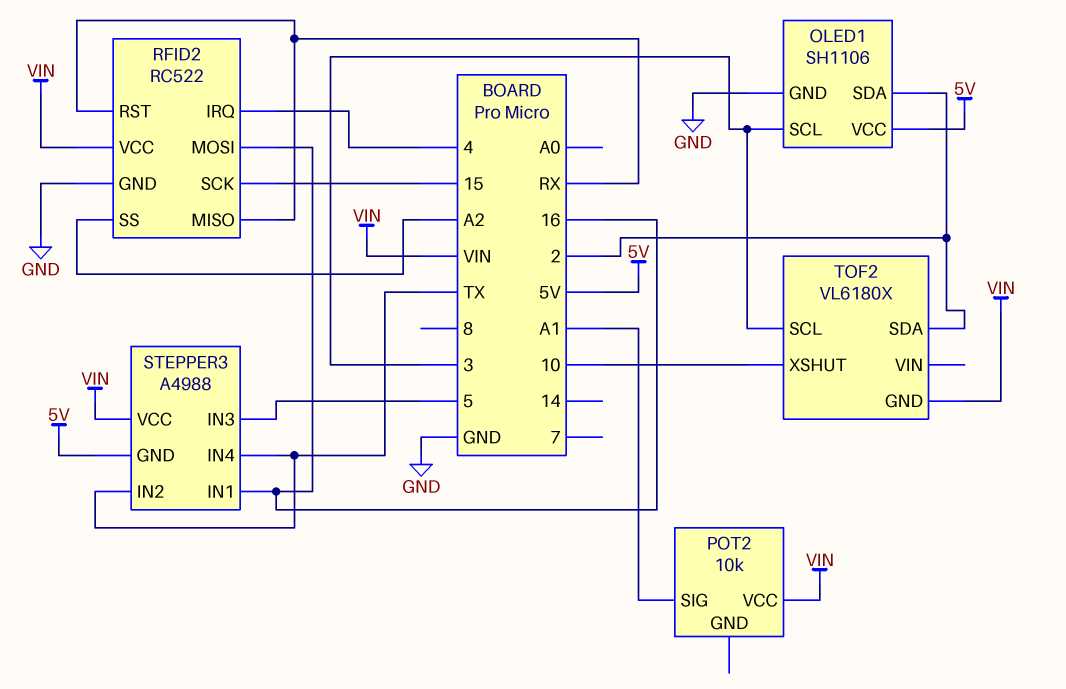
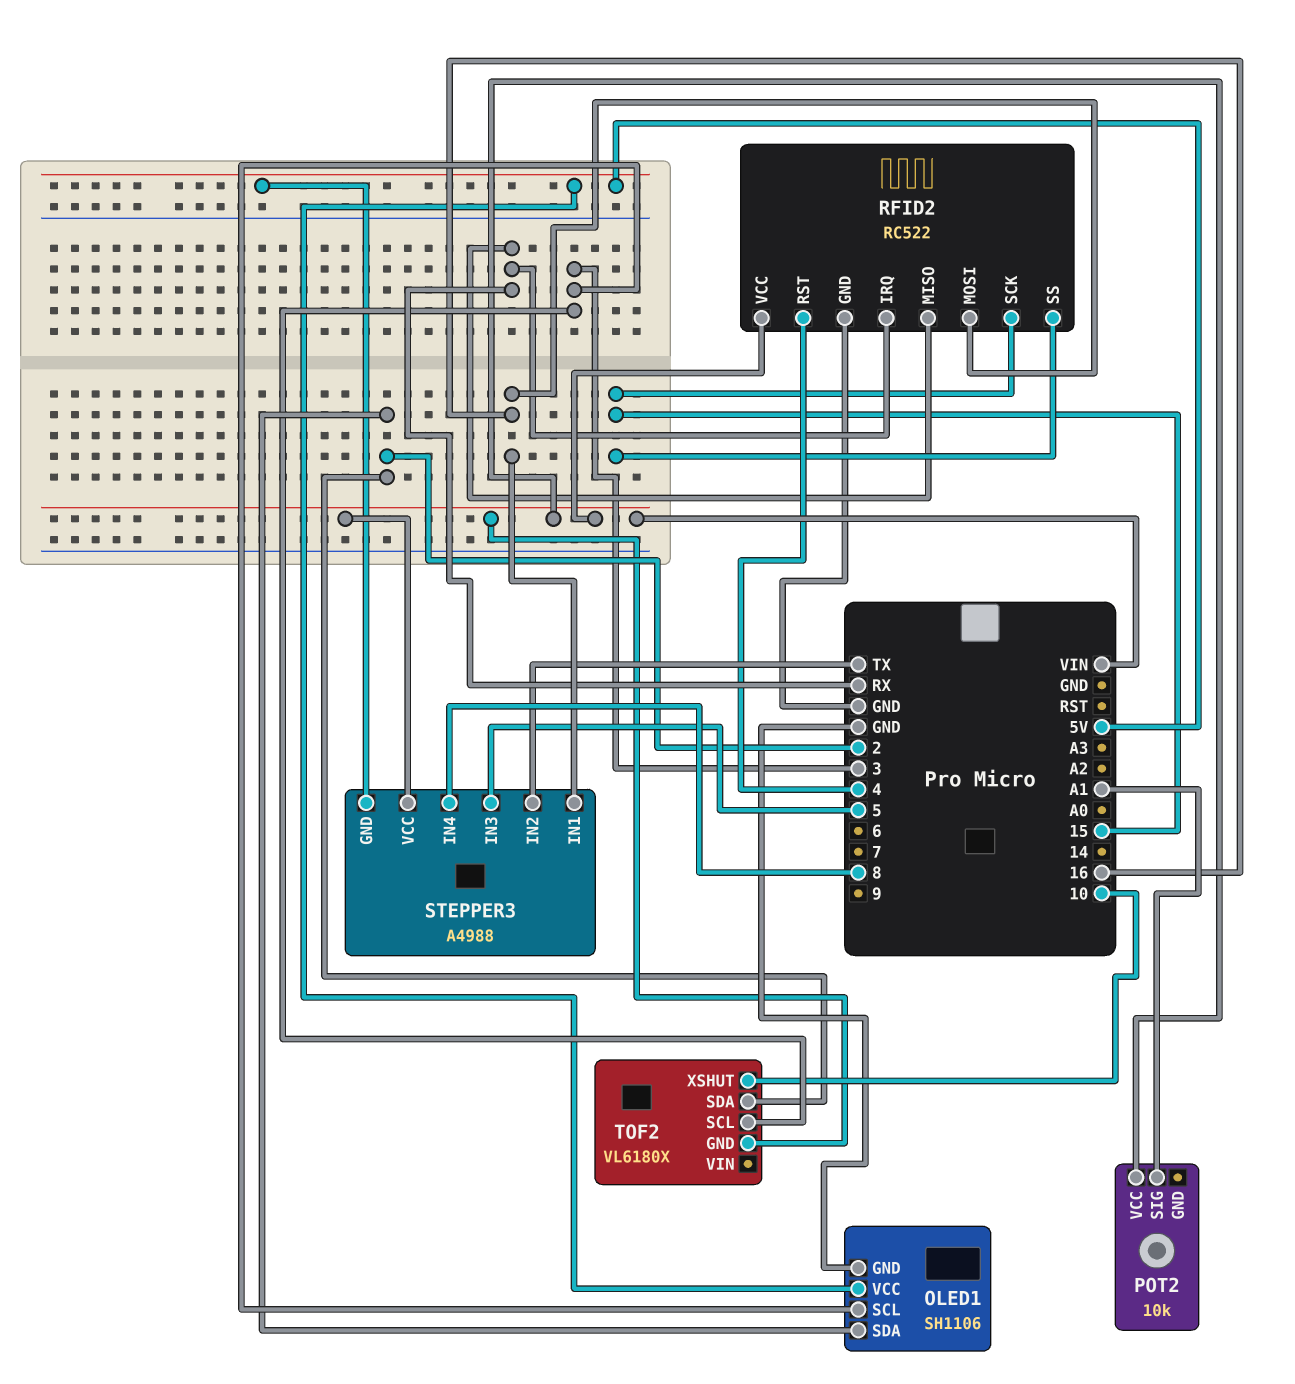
RFID2 pin IRQ: 4 -> RX
RFID2 pin RST: RX -> 4
RFID2 pin SS: A2 -> 15
STEPPER3 pin IN4: TX -> 8

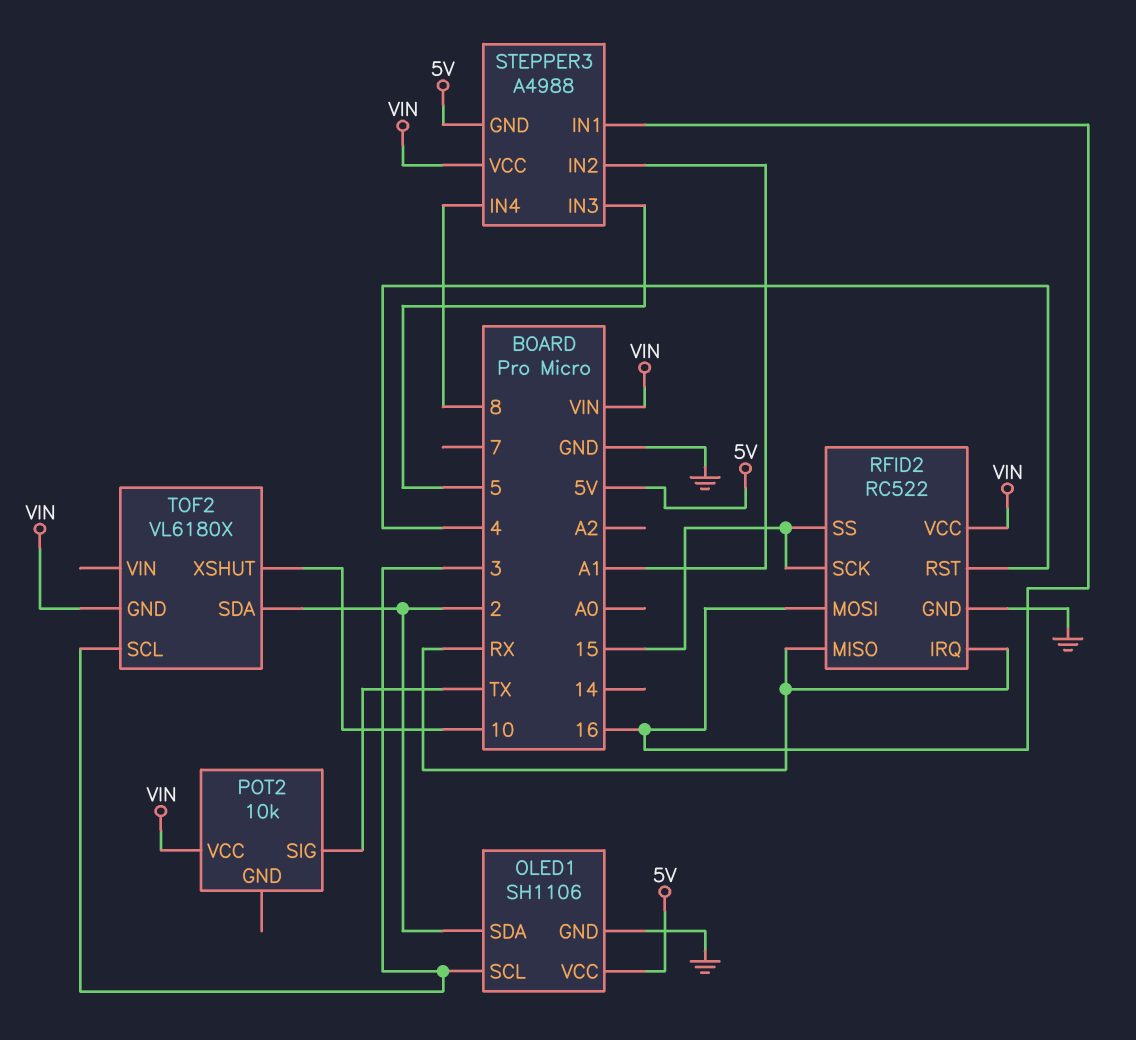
POT2 pin SIG: A1 -> TX
STEPPER3 pin IN2: TX -> A1

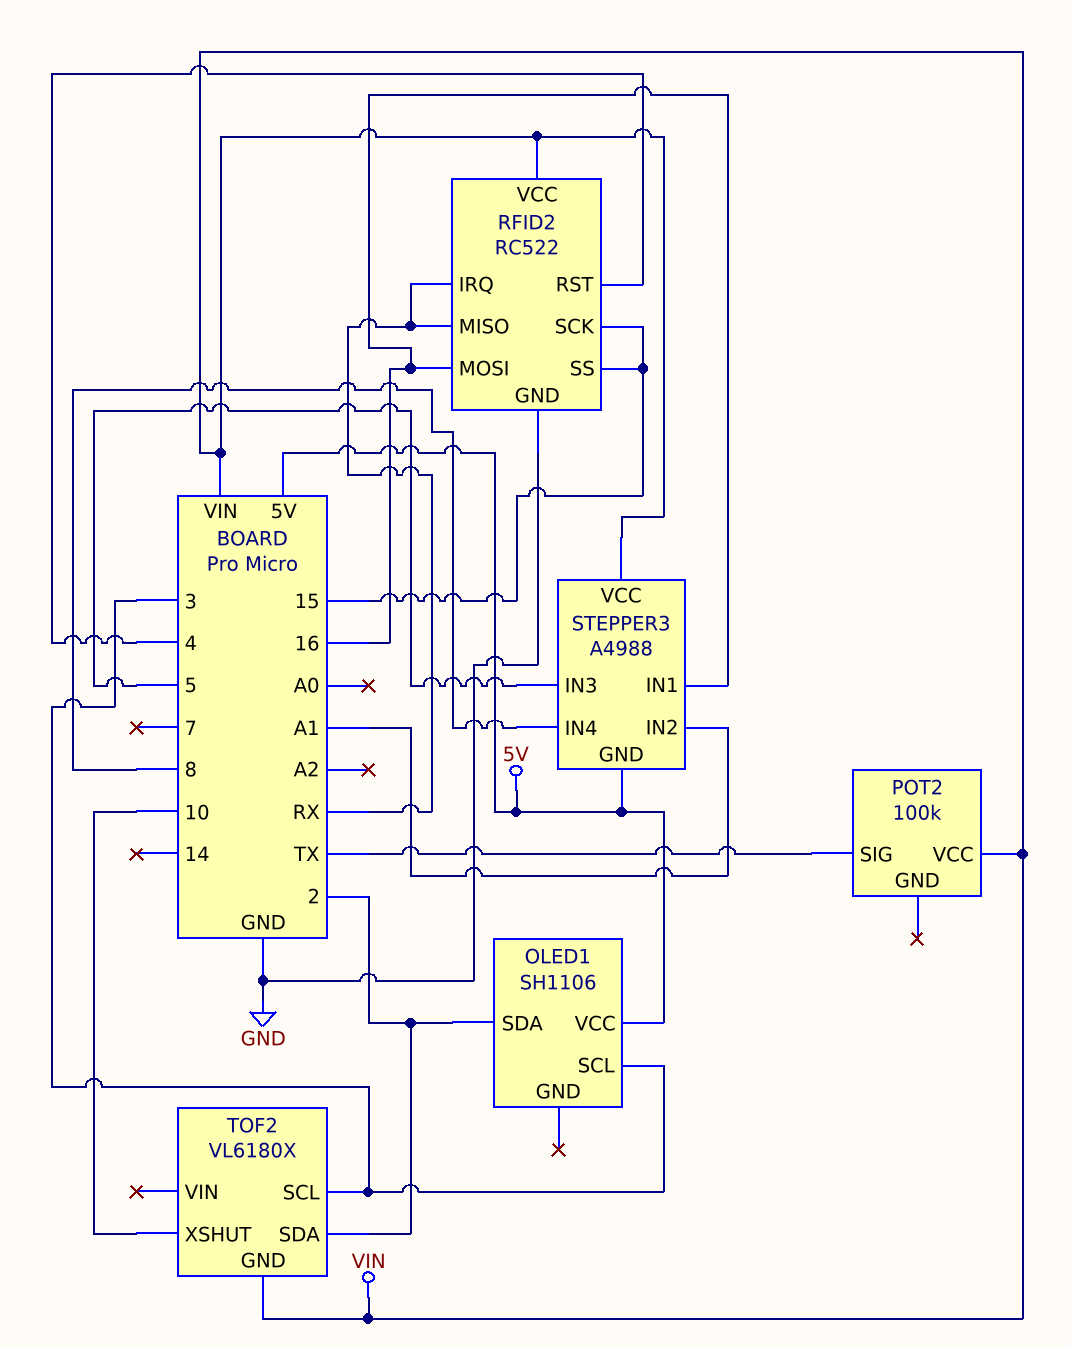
OLED1 pin GND: GND -> none
POT2: 10k -> 100k

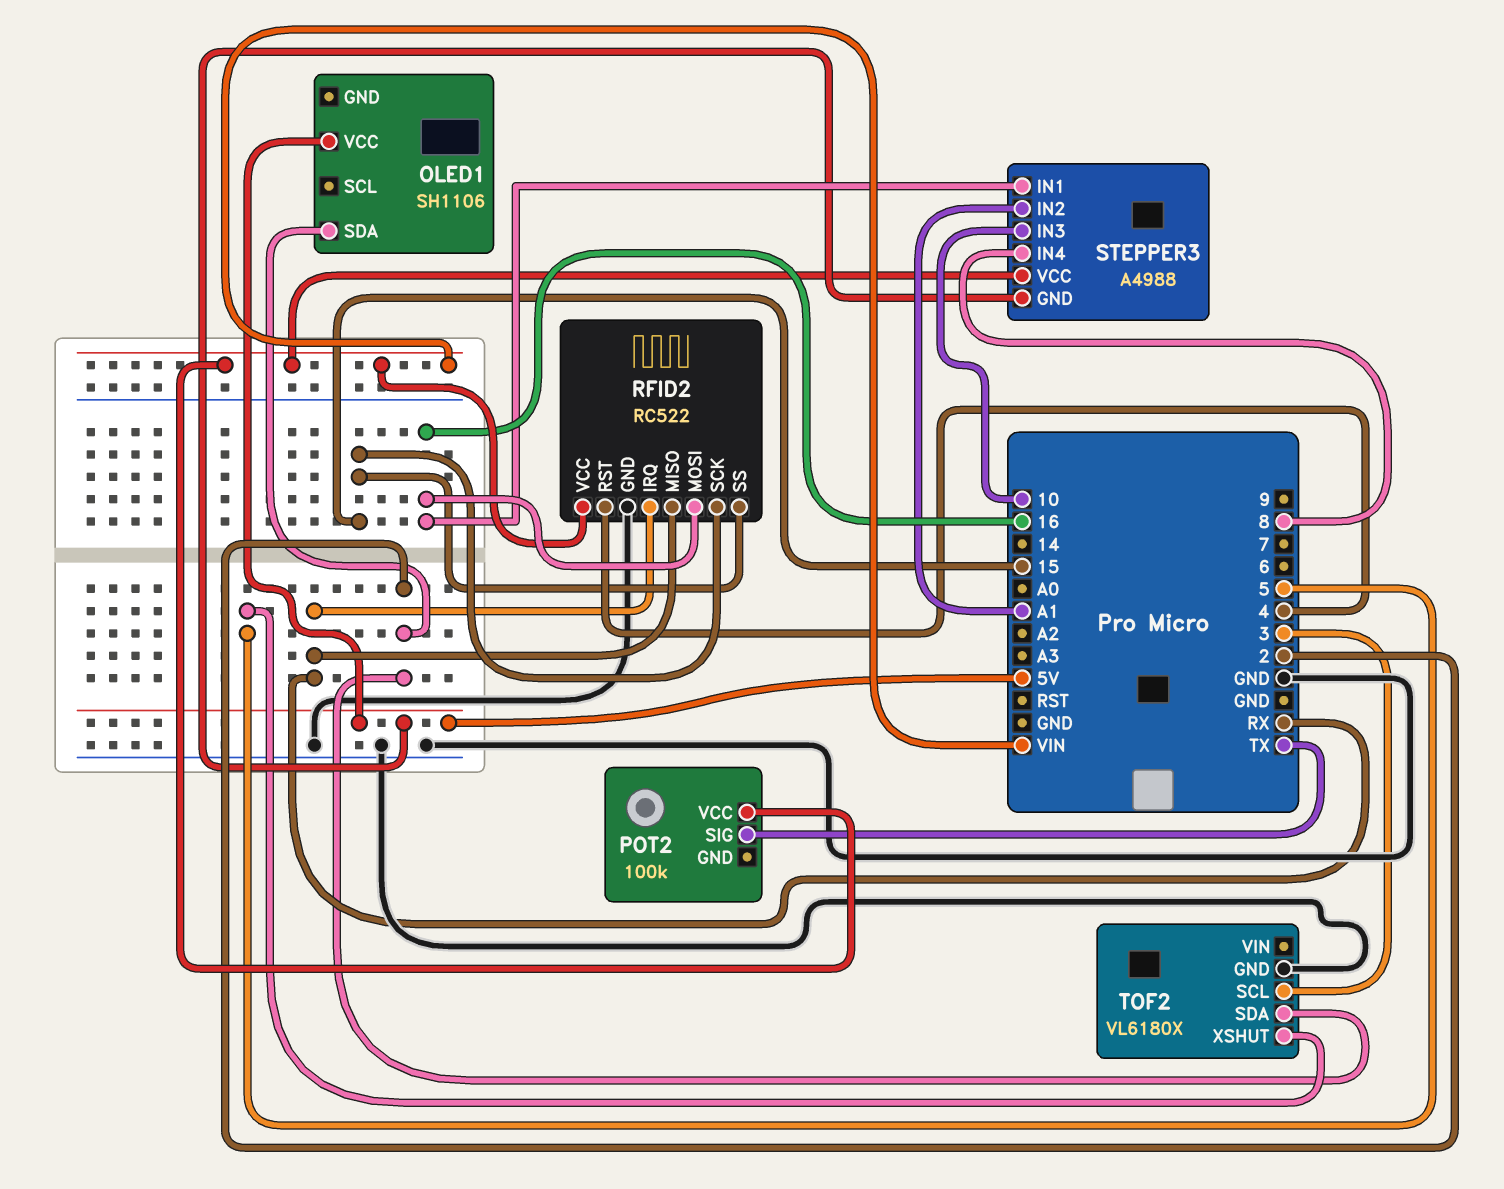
OLED1 pin SCL: 3 -> none
STEPPER3 pin IN3: 5 -> 10
TOF2 pin GND: VIN -> GND
TOF2 pin XSHUT: 10 -> 5

